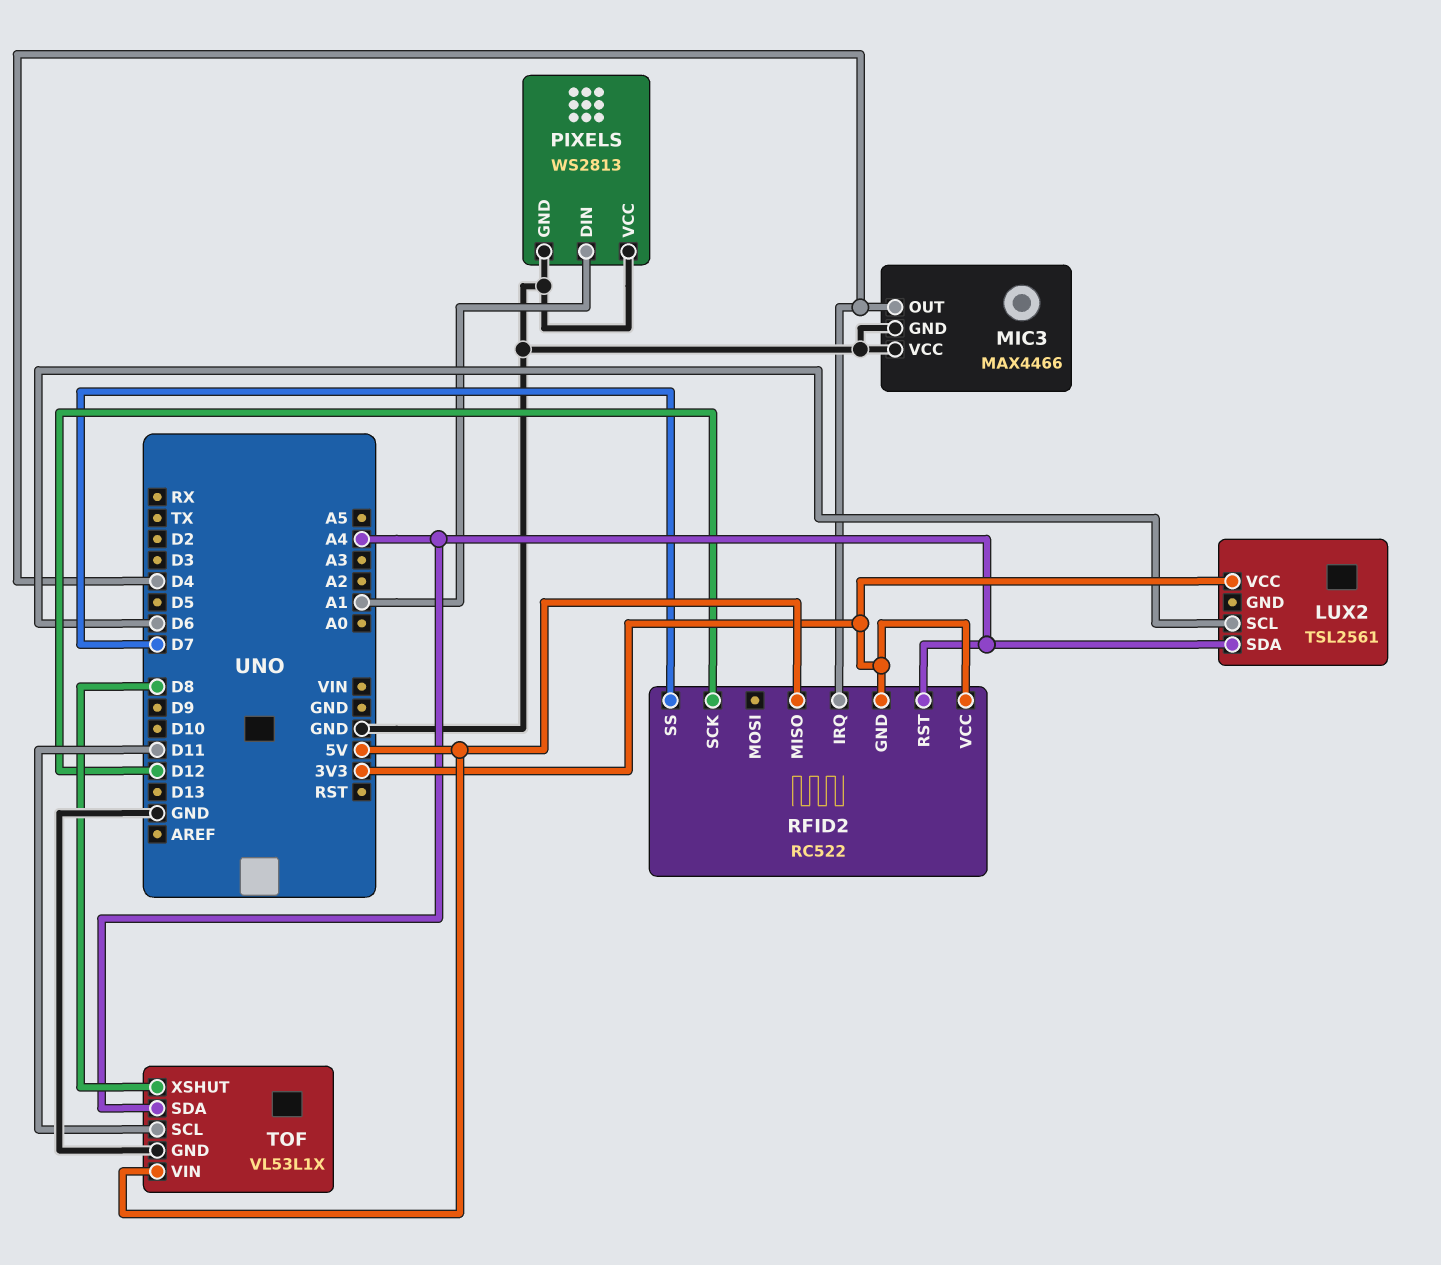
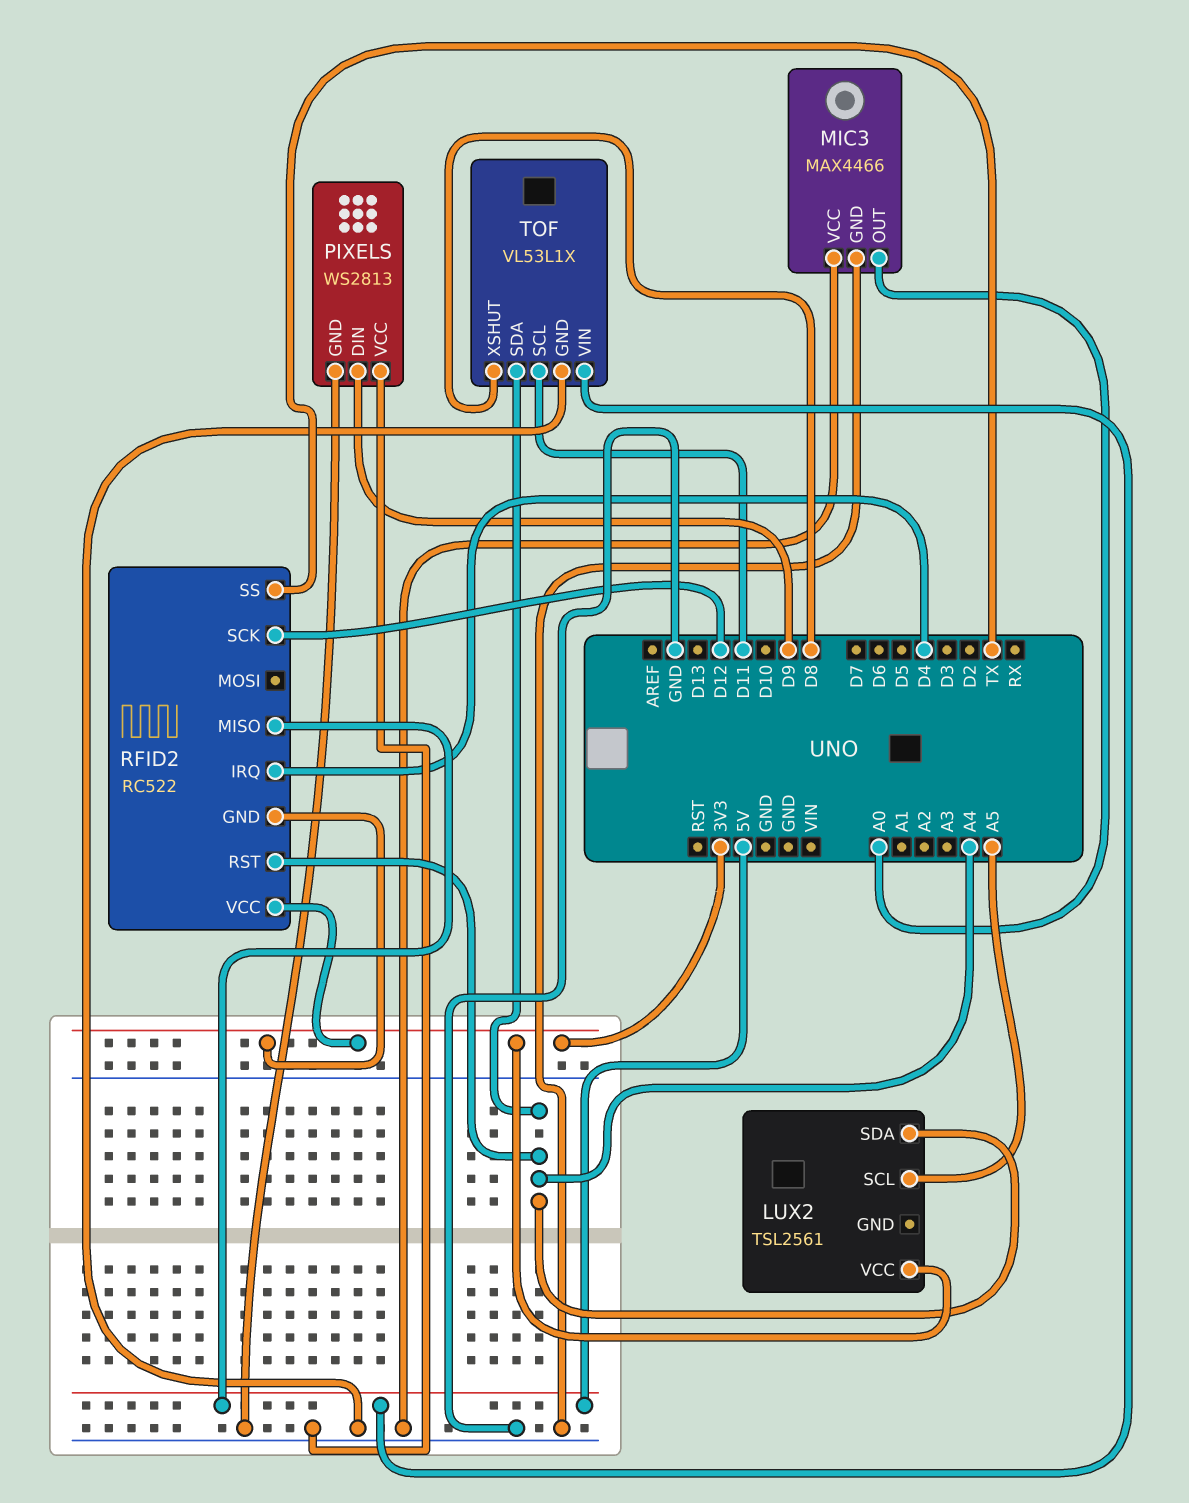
LUX2 pin SCL: D6 -> A5
MIC3 pin OUT: D4 -> A0
PIXELS pin DIN: A1 -> D9
RFID2 pin SS: D7 -> TX

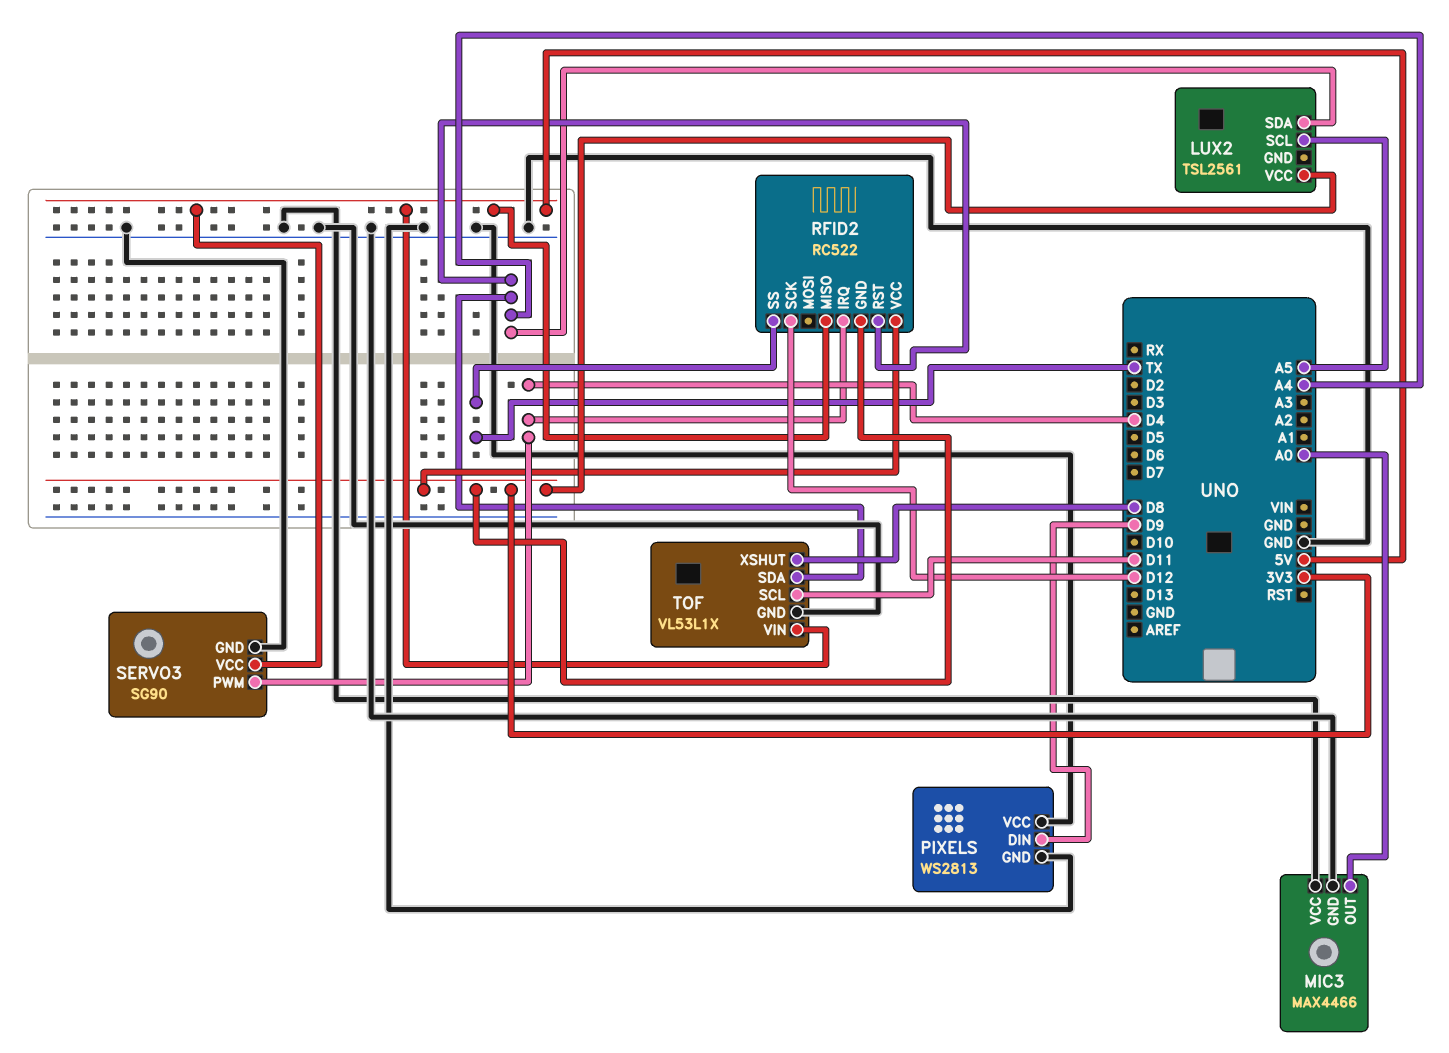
SERVO3: none -> SG90
SERVO3 pin GND: none -> GND
SERVO3 pin PWM: none -> D4
SERVO3 pin VCC: none -> 5V

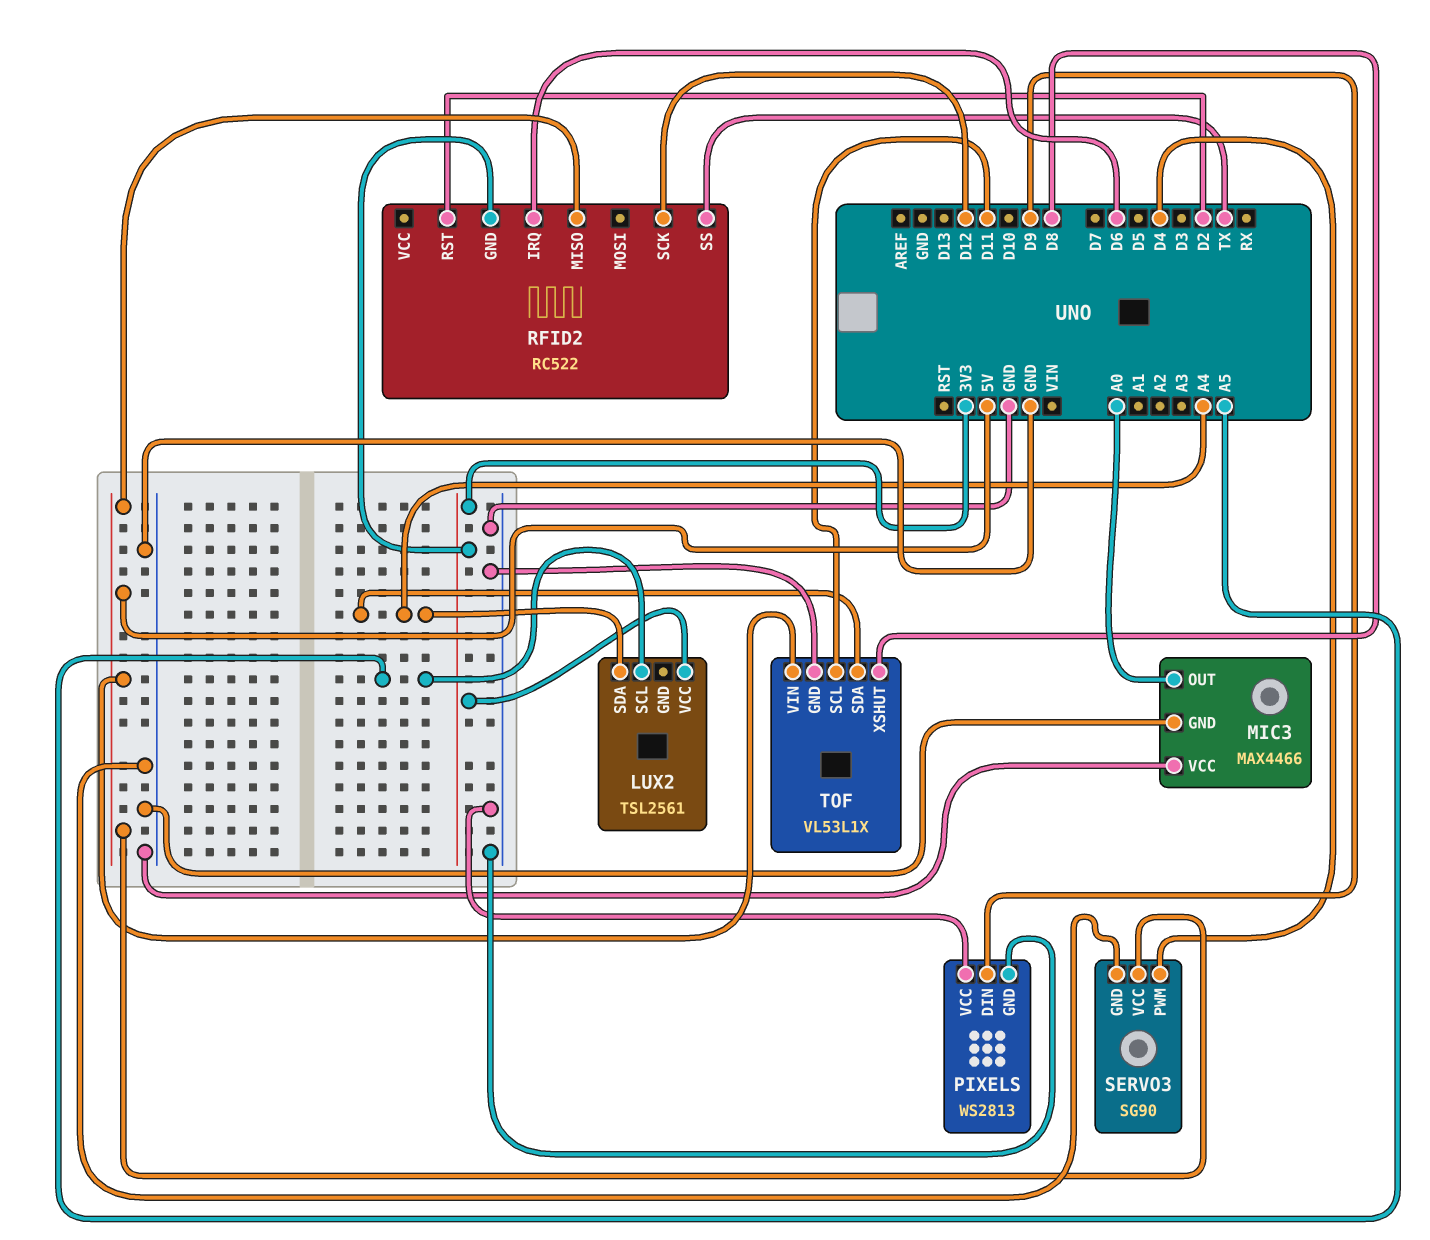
RFID2 pin IRQ: D4 -> D6
RFID2 pin RST: A4 -> D2
RFID2 pin VCC: 3V3 -> none

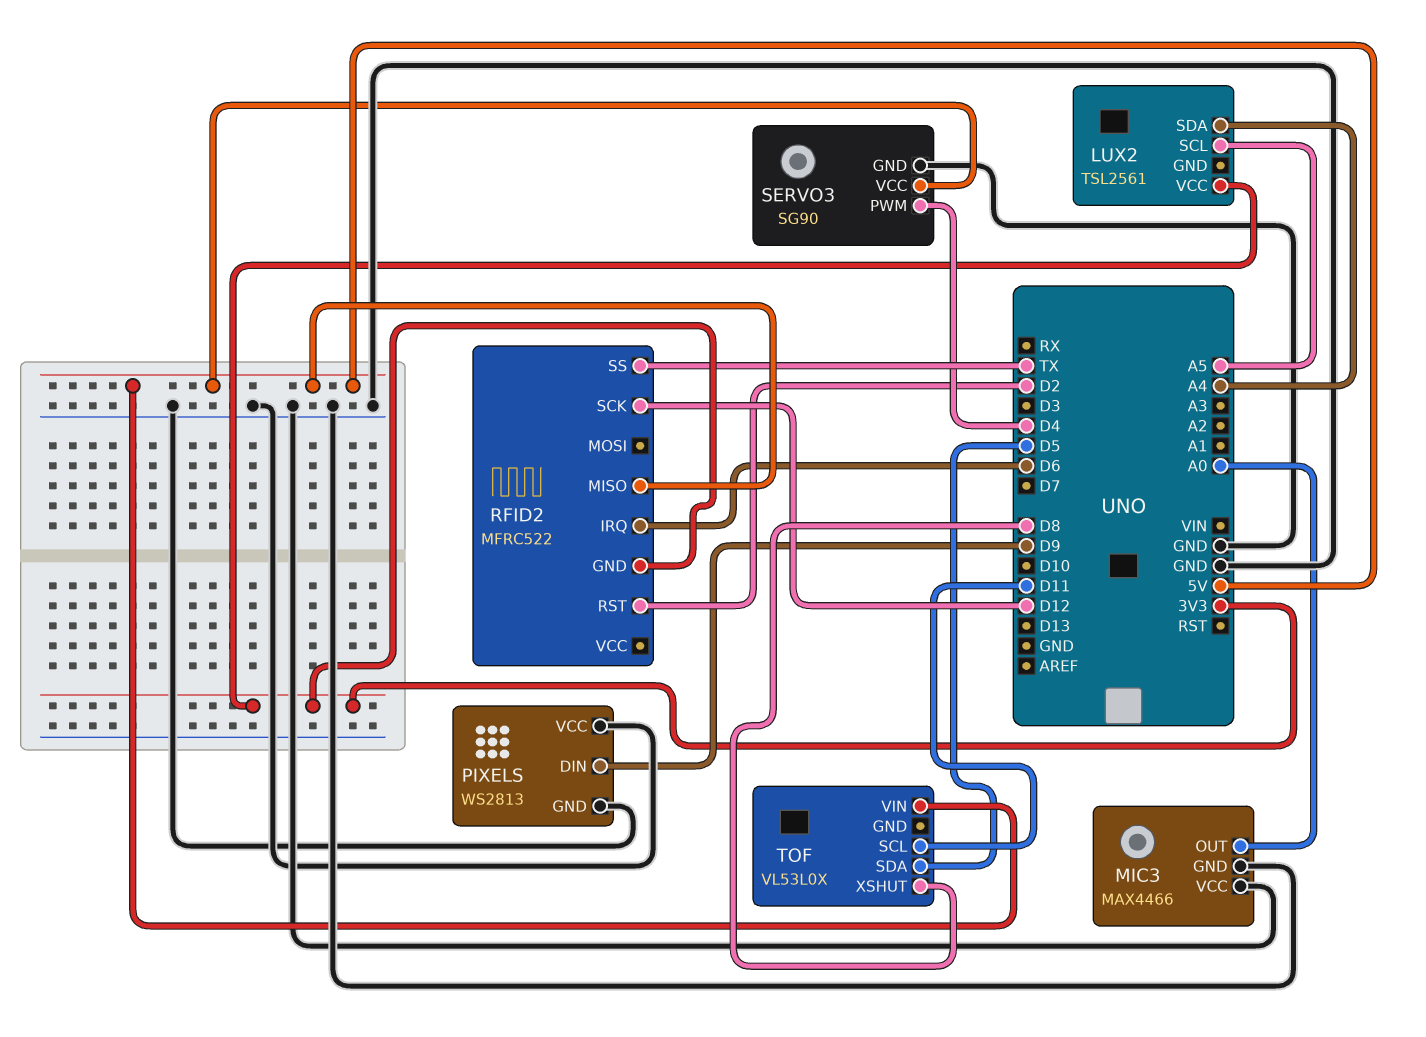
RFID2: RC522 -> MFRC522
TOF: VL53L1X -> VL53L0X
TOF pin GND: GND -> none
TOF pin SDA: A4 -> D5

